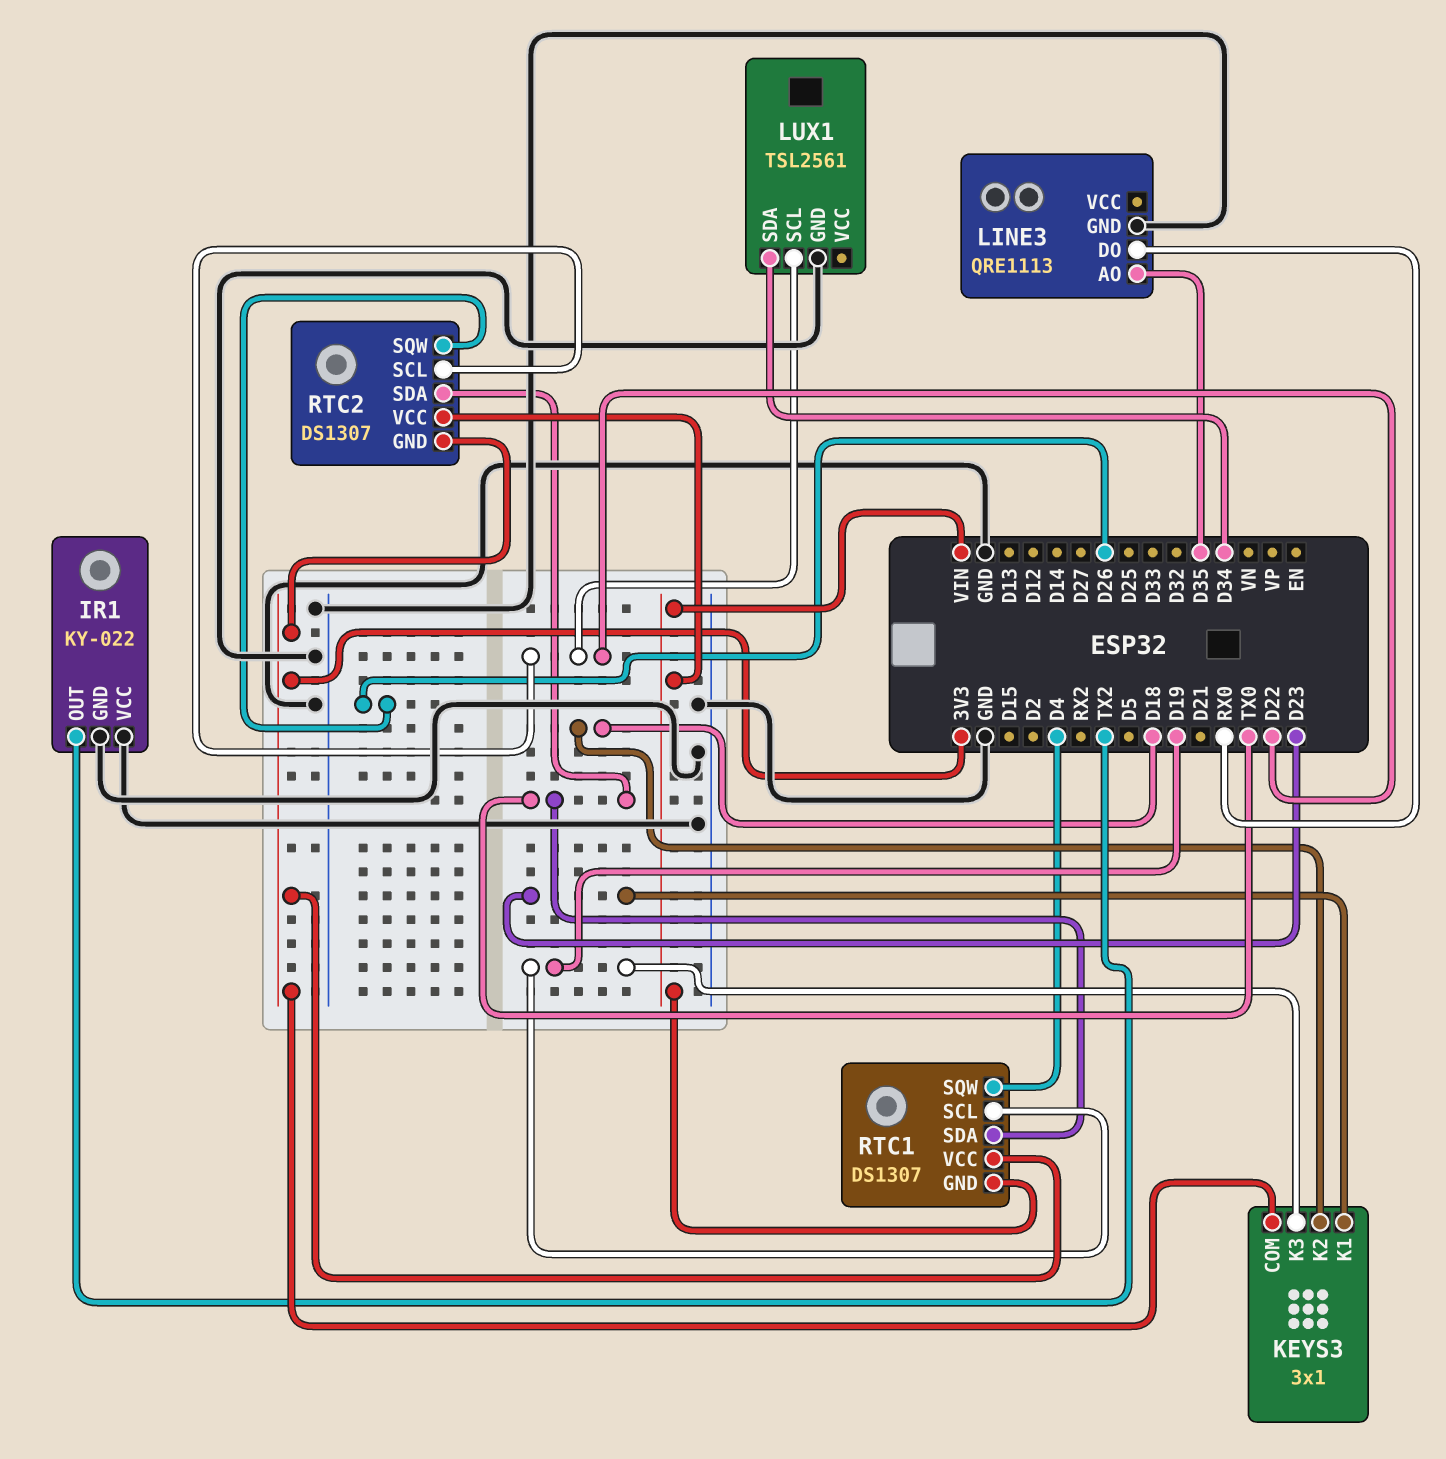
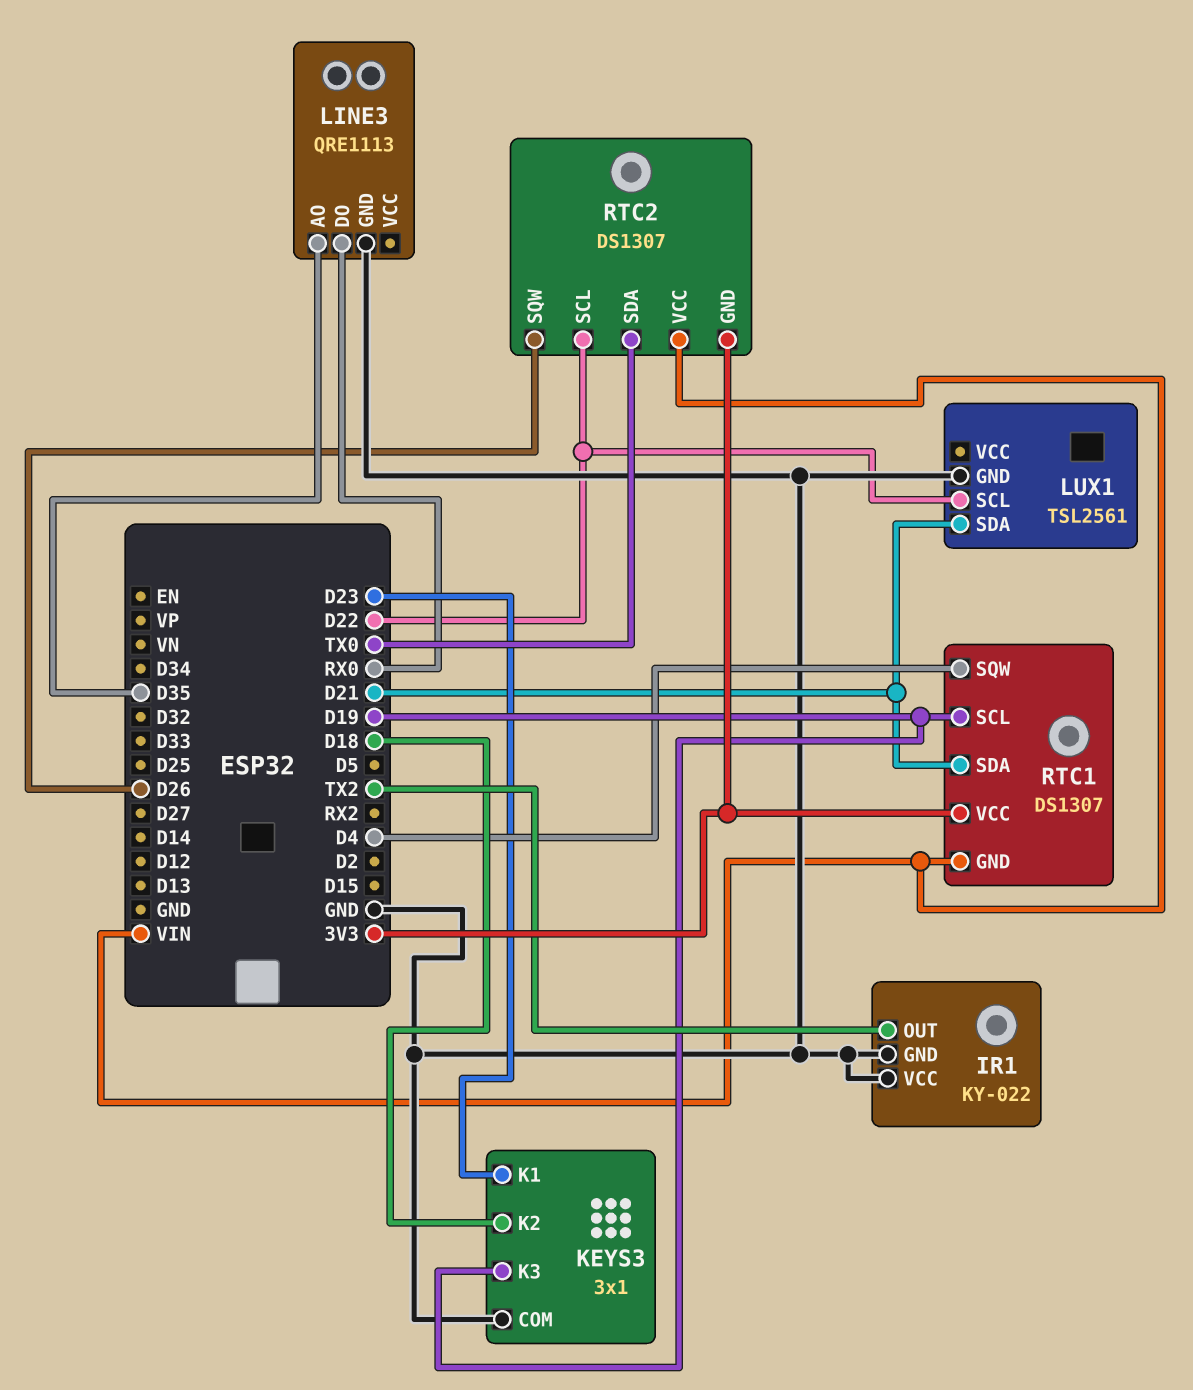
KEYS3 pin COM: 3V3 -> GND
LUX1 pin SDA: D34 -> D21
RTC1 pin SDA: TX0 -> D21

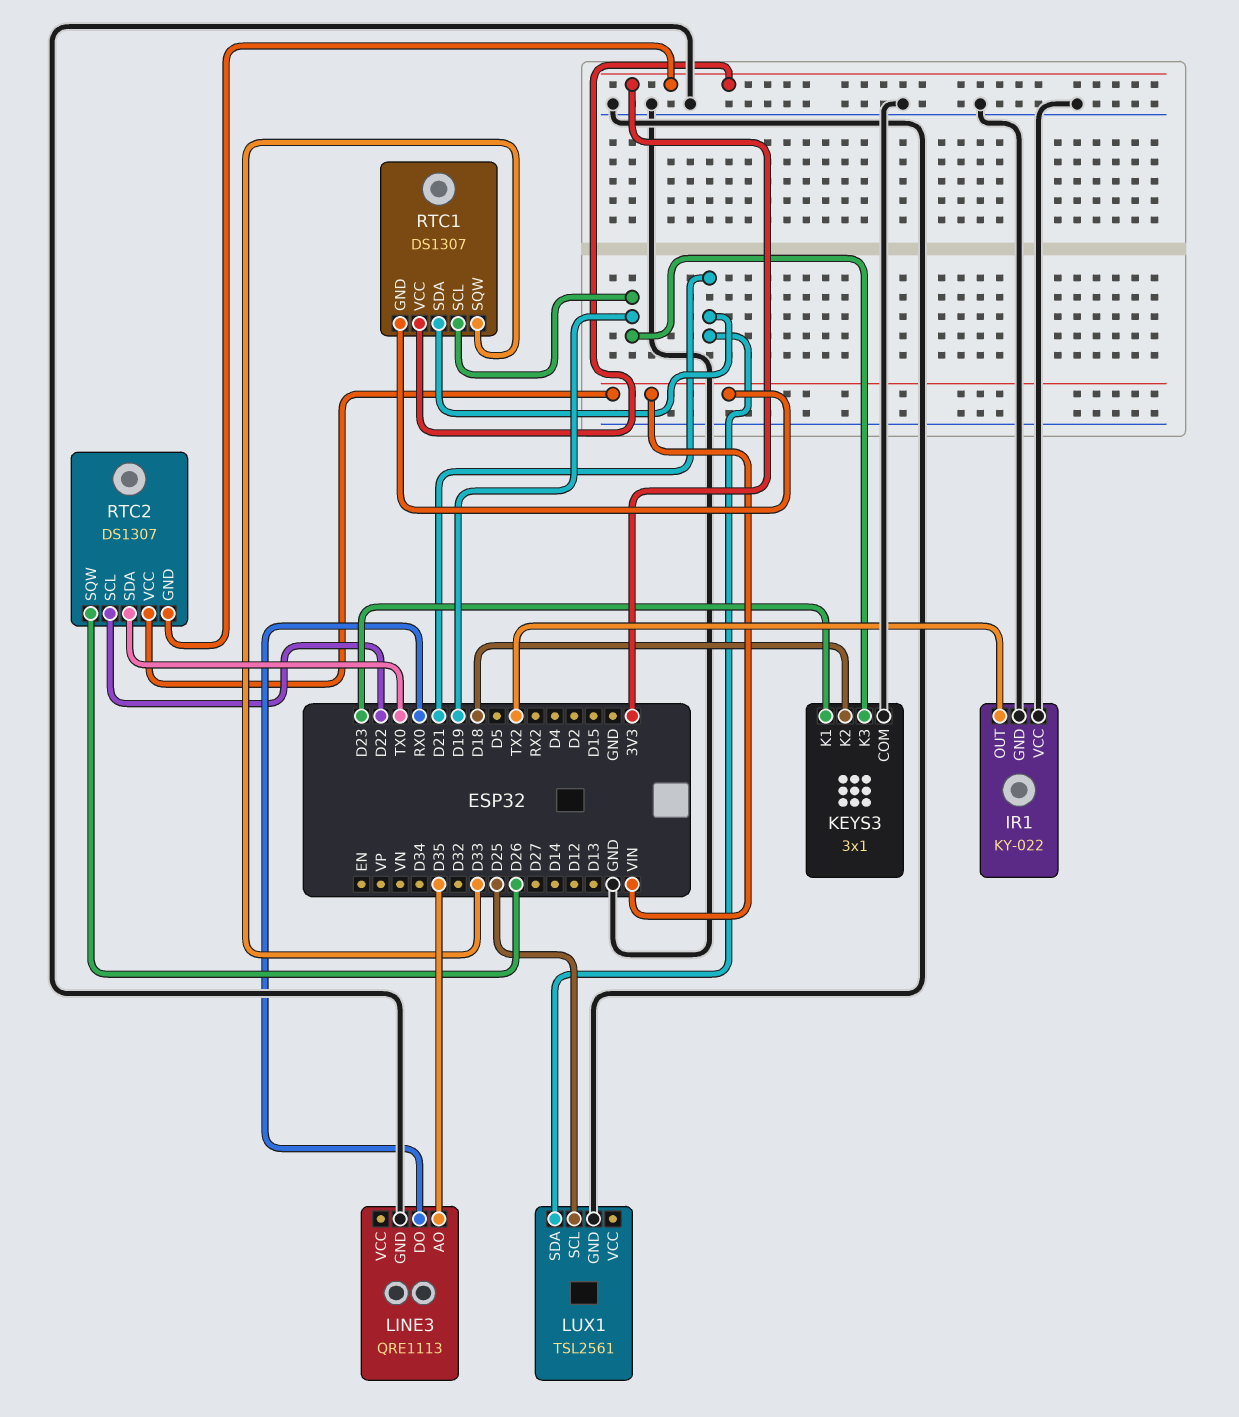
LUX1 pin SCL: D22 -> D25
RTC1 pin SQW: D4 -> D33

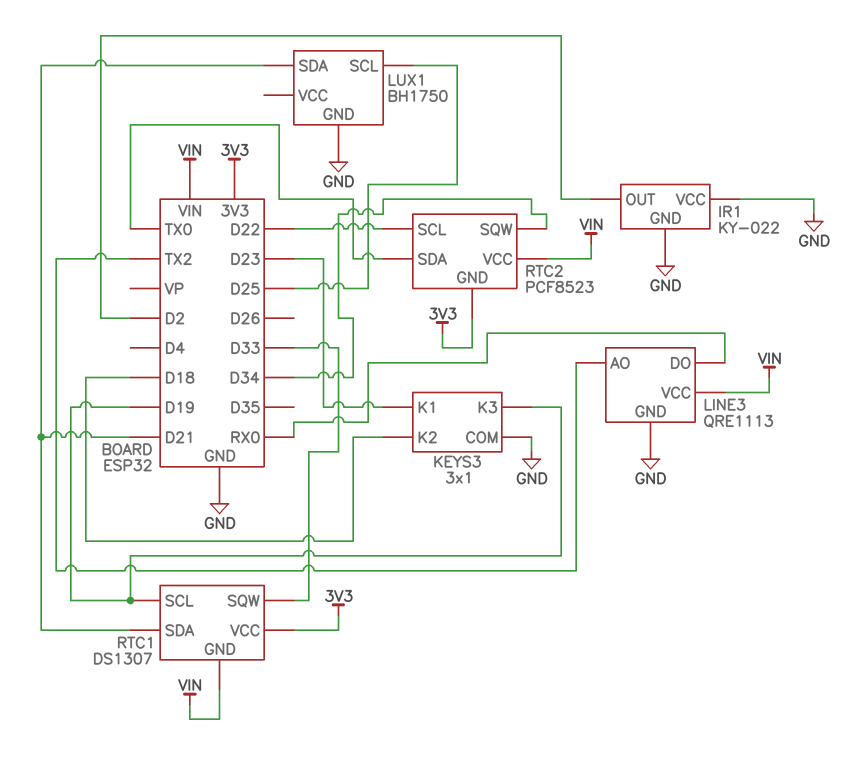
IR1 pin OUT: TX2 -> D2
LINE3 pin AO: D35 -> TX2
LINE3 pin VCC: none -> VIN
LUX1: TSL2561 -> BH1750
RTC2: DS1307 -> PCF8523
RTC2 pin SQW: D26 -> D34

